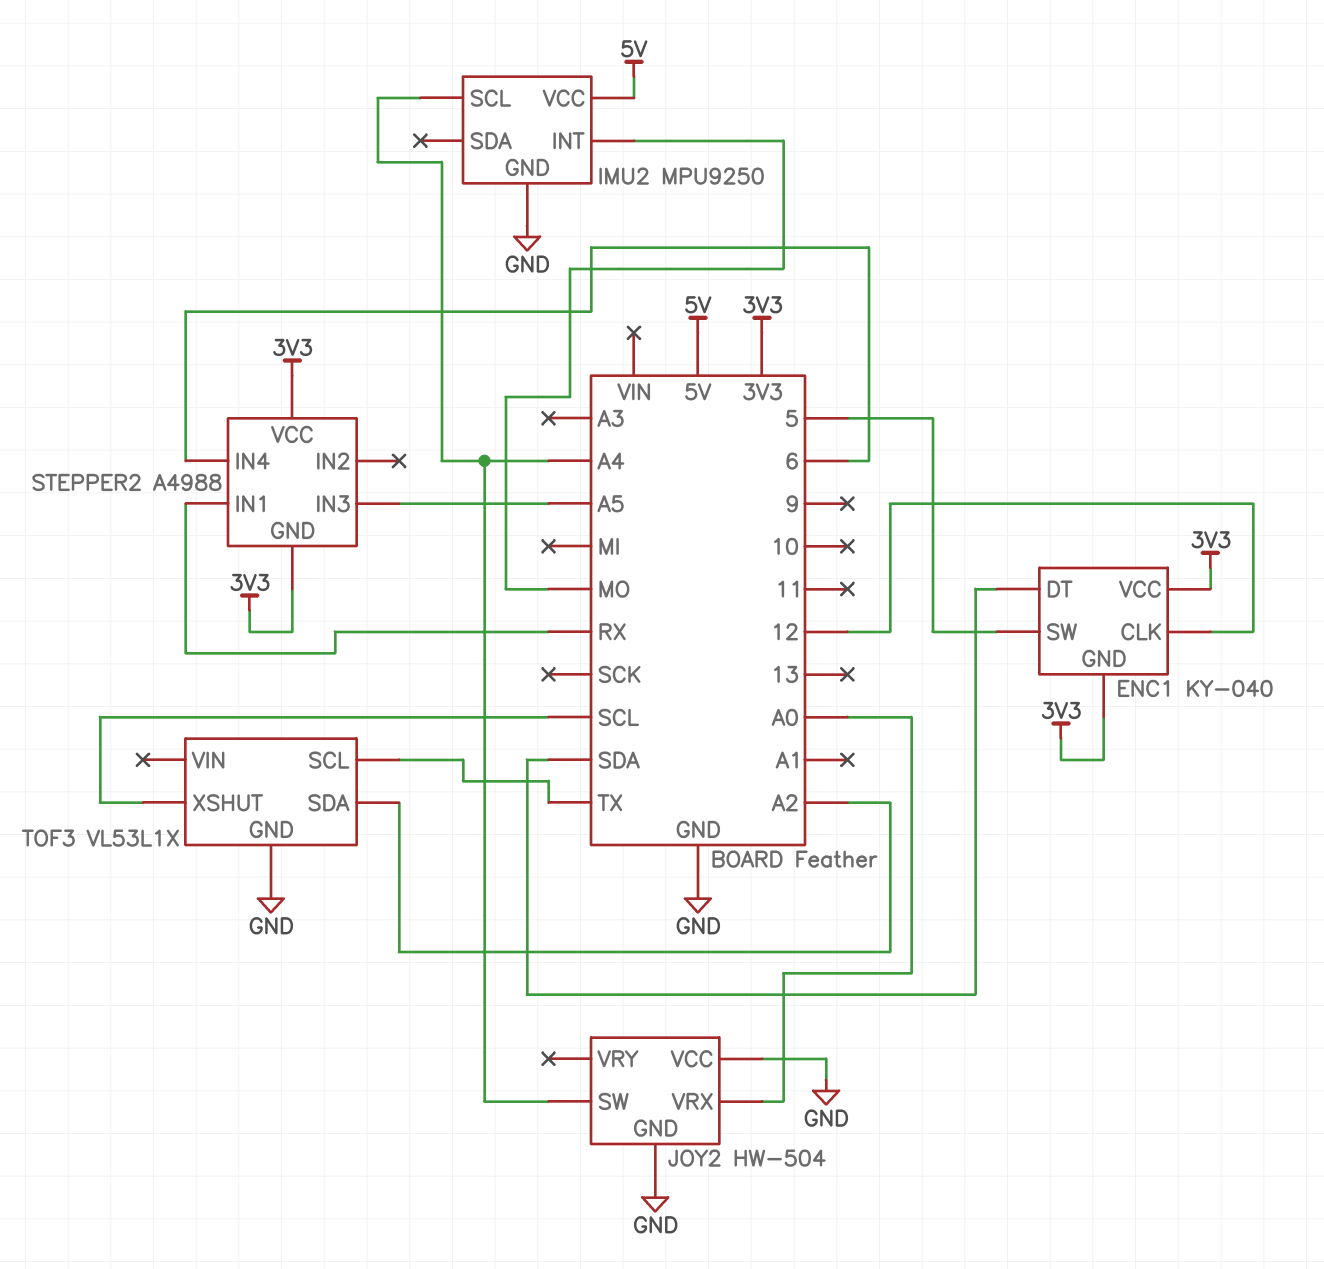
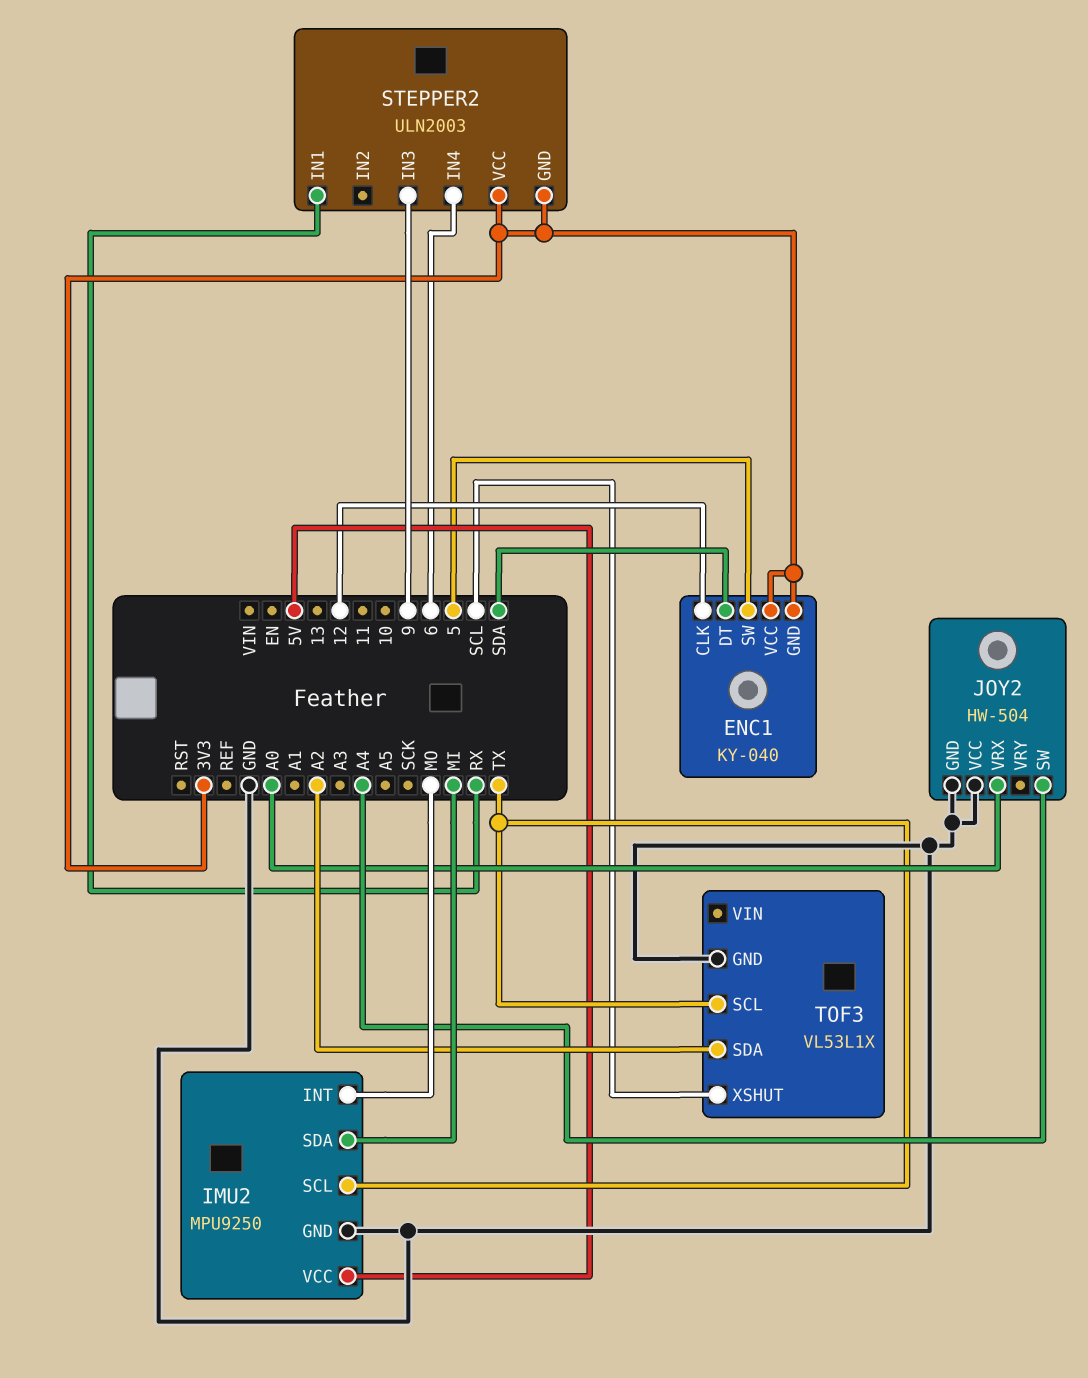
IMU2 pin SCL: A4 -> TX
IMU2 pin SDA: none -> MI
STEPPER2: A4988 -> ULN2003
STEPPER2 pin IN3: A5 -> 9

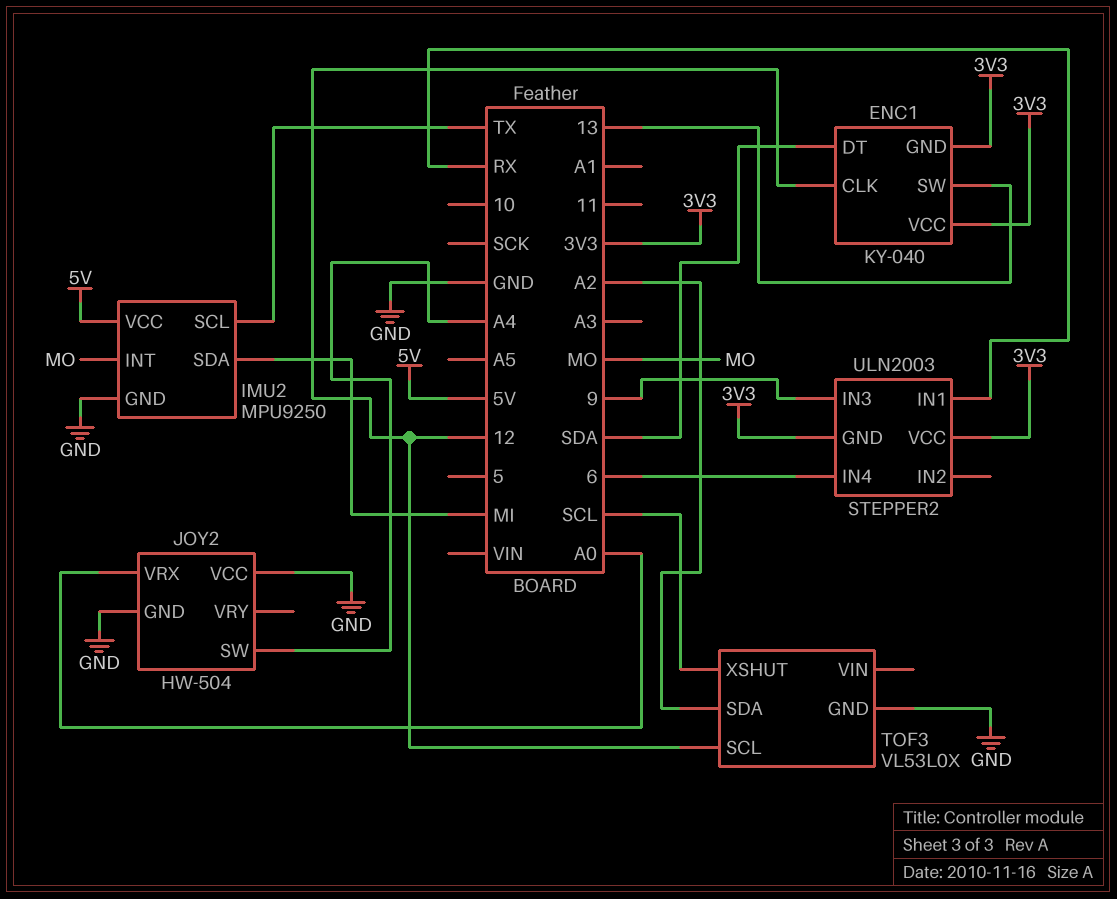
ENC1 pin SW: 5 -> 13
TOF3: VL53L1X -> VL53L0X
TOF3 pin SCL: TX -> 12

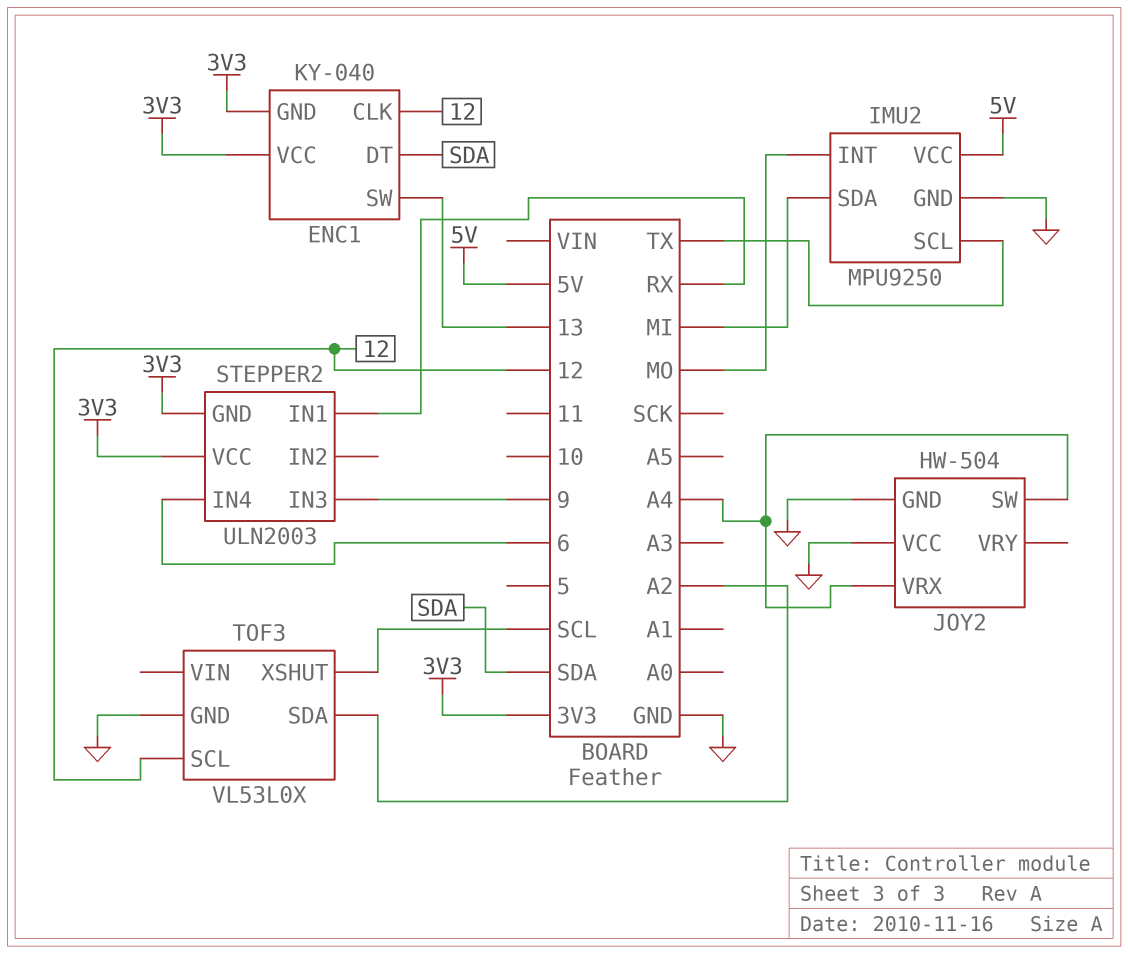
JOY2 pin VRX: A0 -> A4

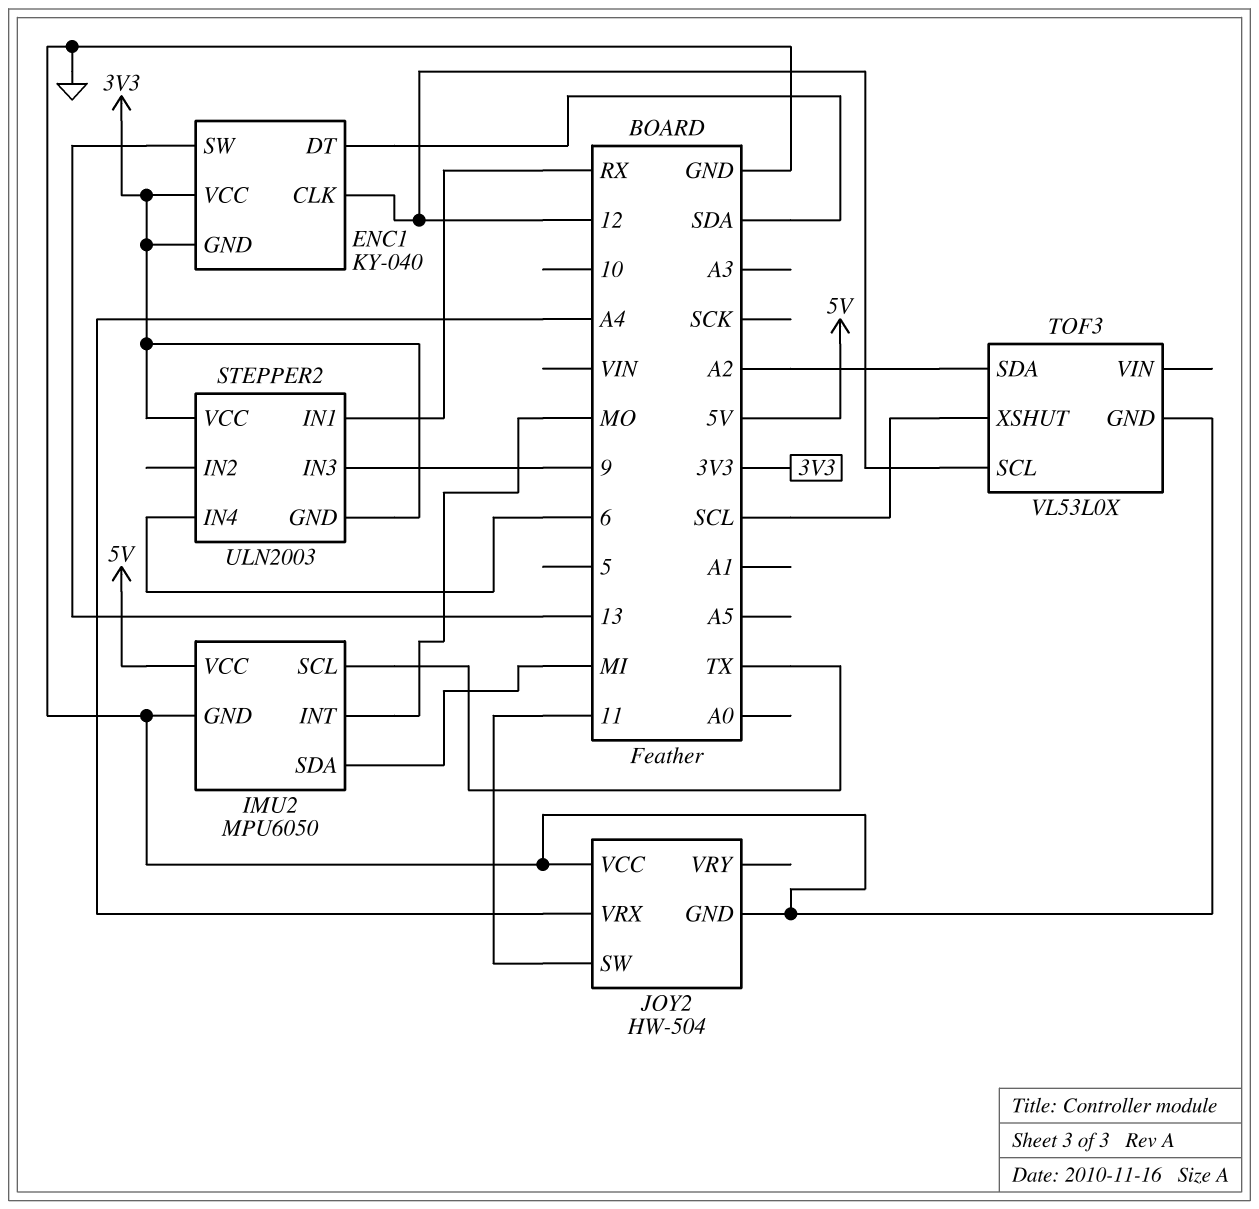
IMU2: MPU9250 -> MPU6050
JOY2 pin SW: A4 -> 11

